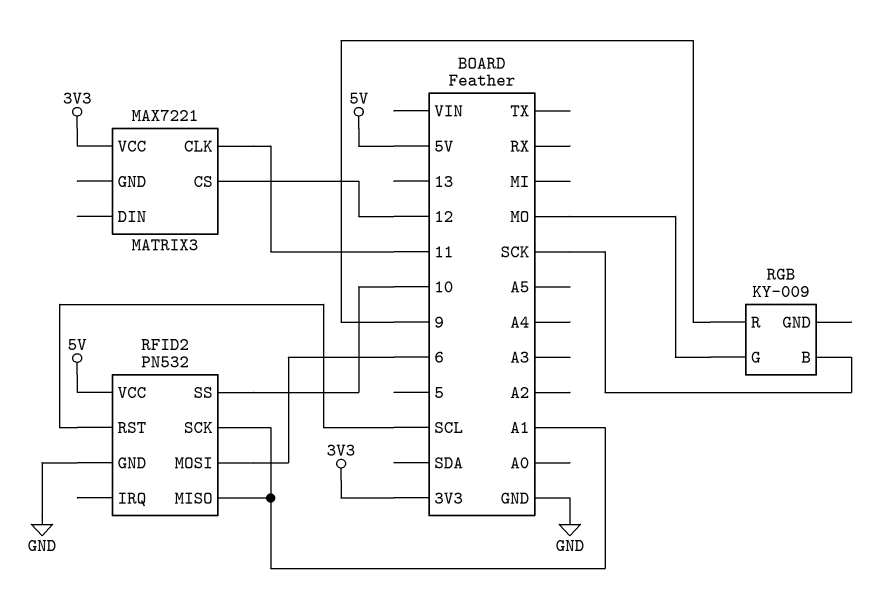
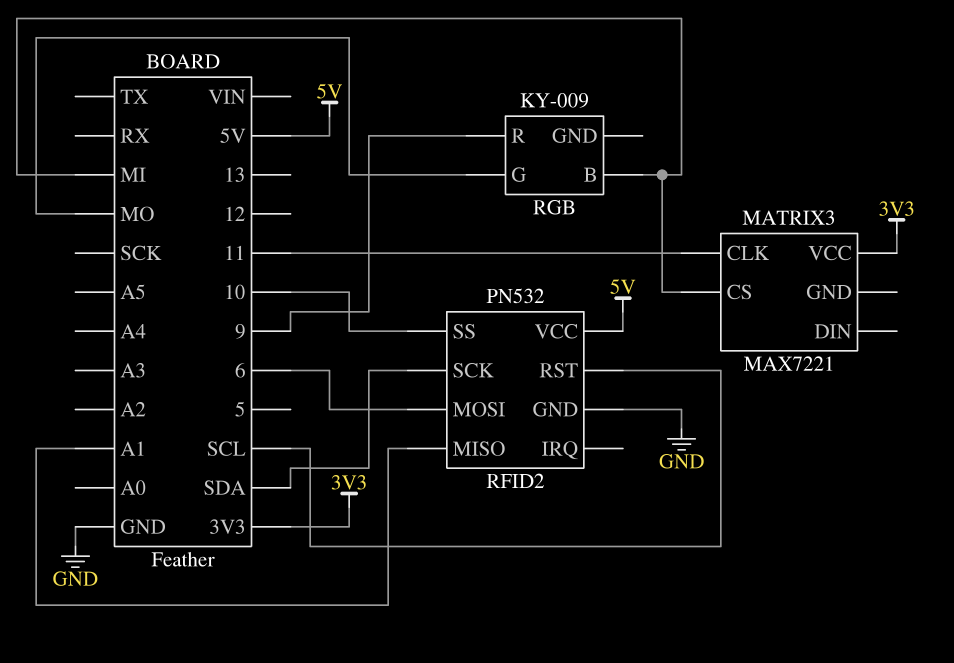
MATRIX3 pin CS: 12 -> MI
RFID2 pin SCK: A1 -> SDA
RGB pin B: SCK -> MI

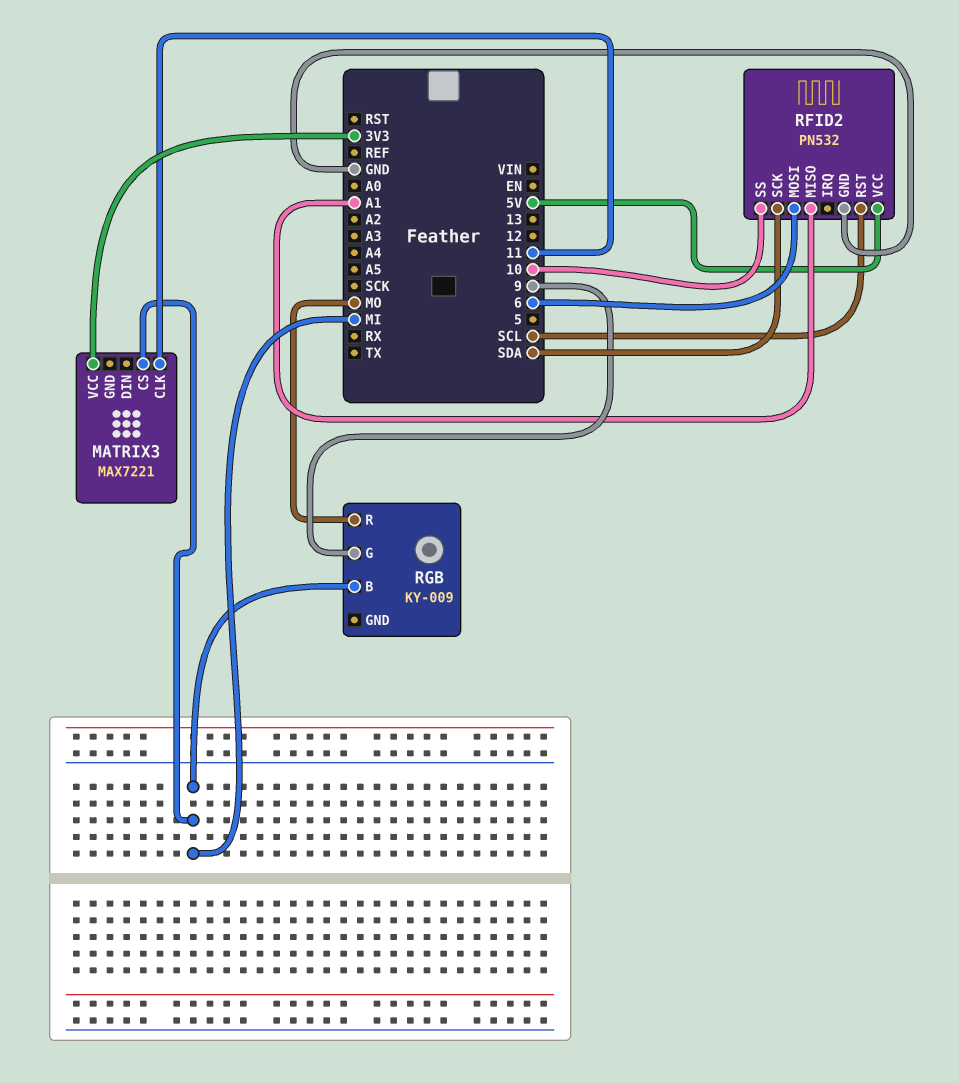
RGB pin G: MO -> 9
RGB pin R: 9 -> MO

